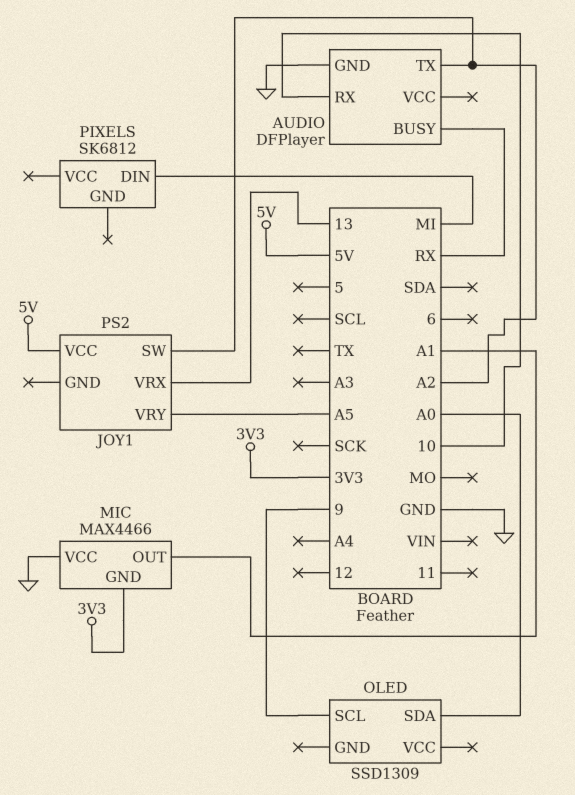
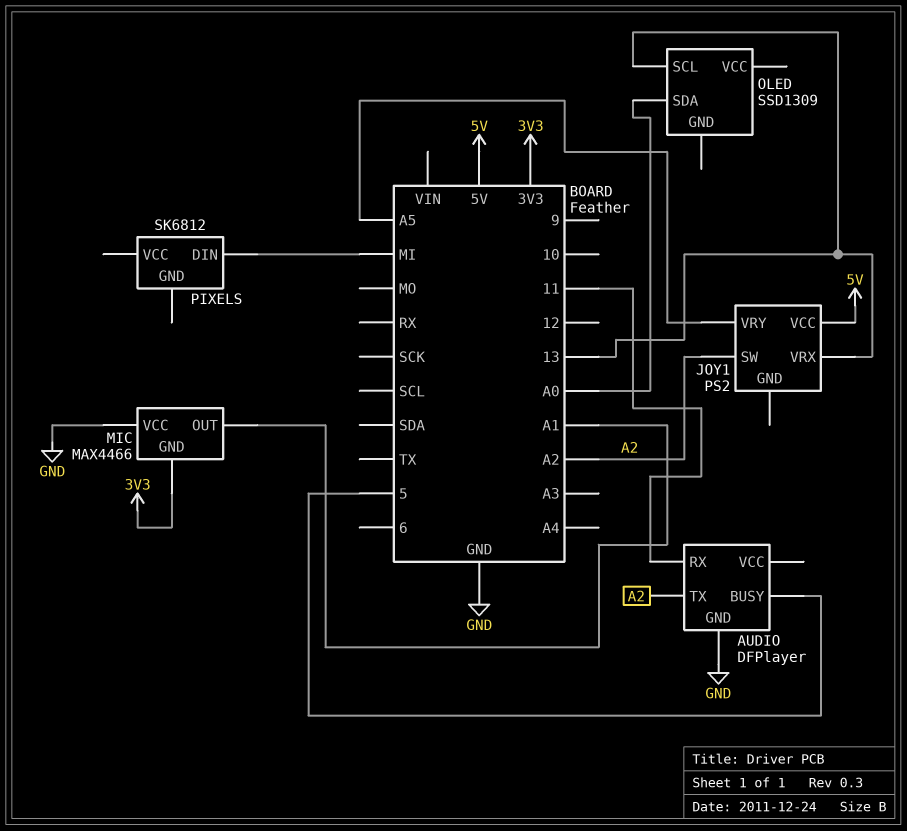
AUDIO pin BUSY: RX -> 5
AUDIO pin RX: 10 -> 11
OLED pin SCL: 9 -> 13

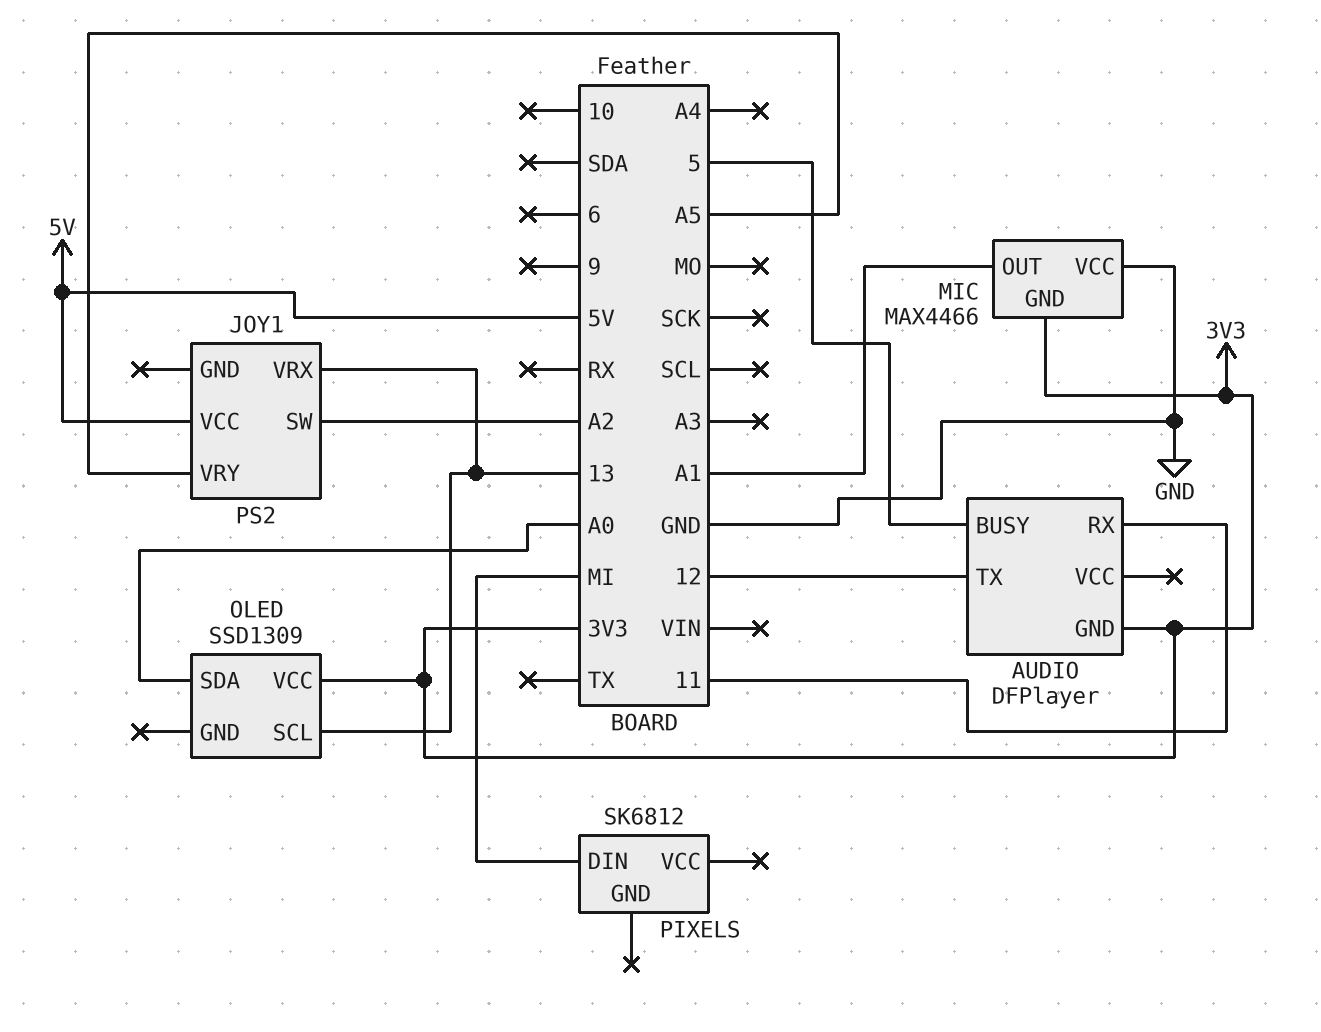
AUDIO pin GND: GND -> 3V3
AUDIO pin TX: A2 -> 12
OLED pin VCC: none -> 3V3

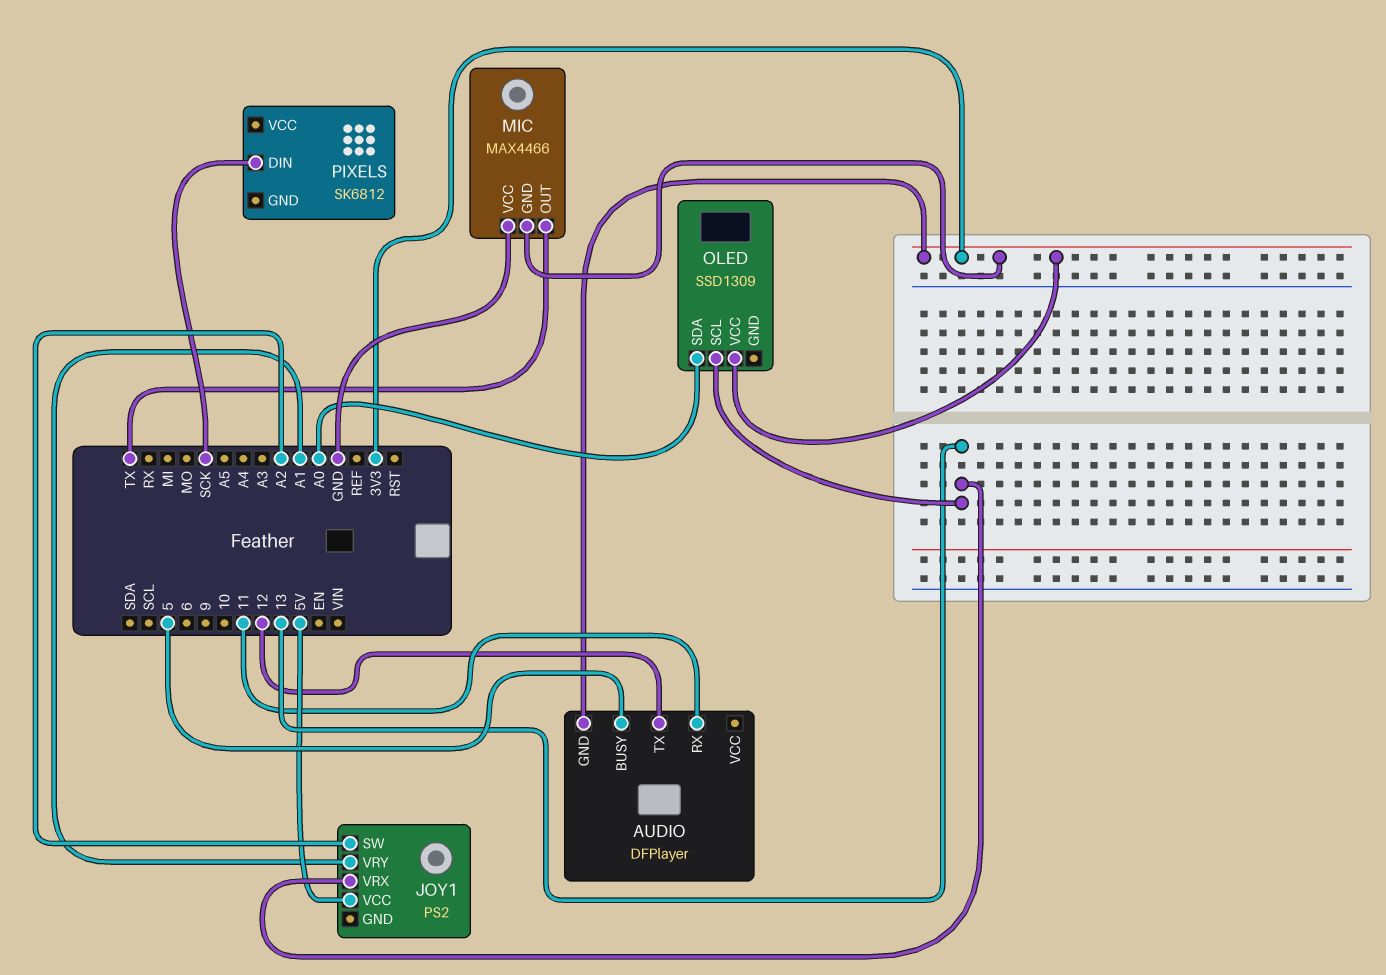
JOY1 pin VRY: A5 -> A1
MIC pin OUT: A1 -> TX
PIXELS pin DIN: MI -> SCK

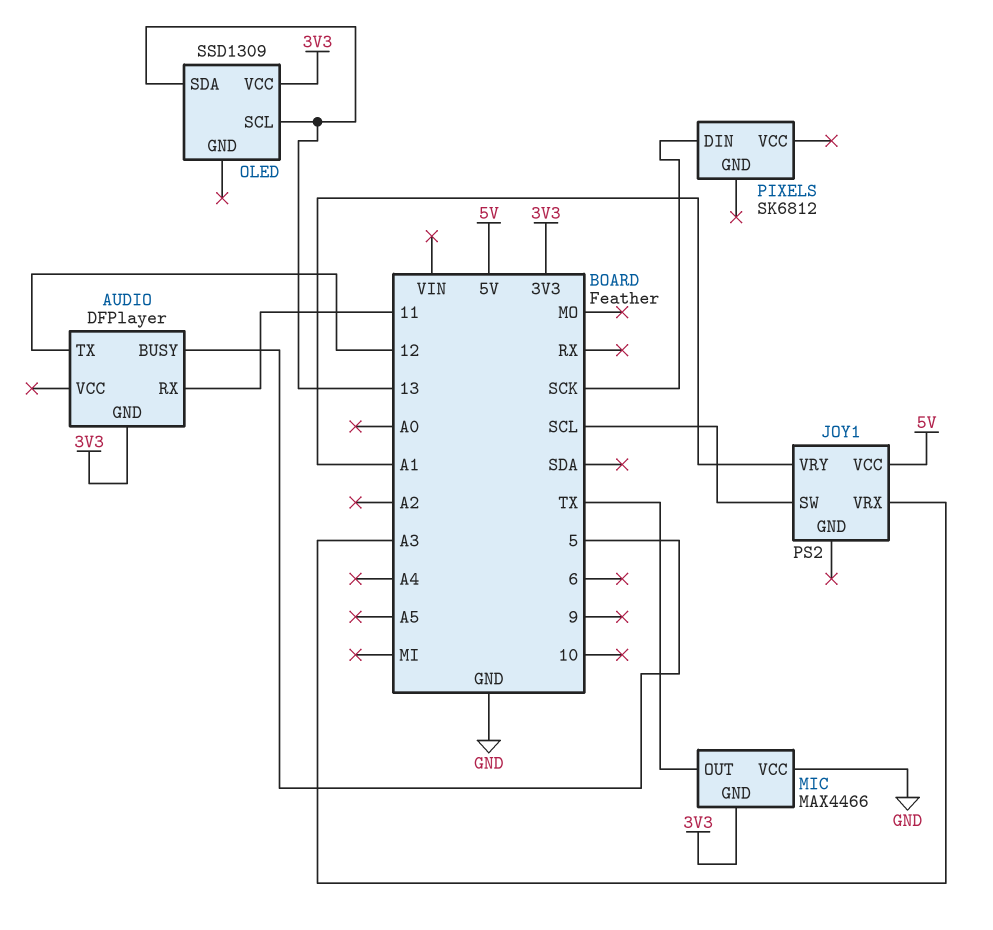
JOY1 pin SW: A2 -> SCL
JOY1 pin VRX: 13 -> A3
OLED pin SDA: A0 -> 13

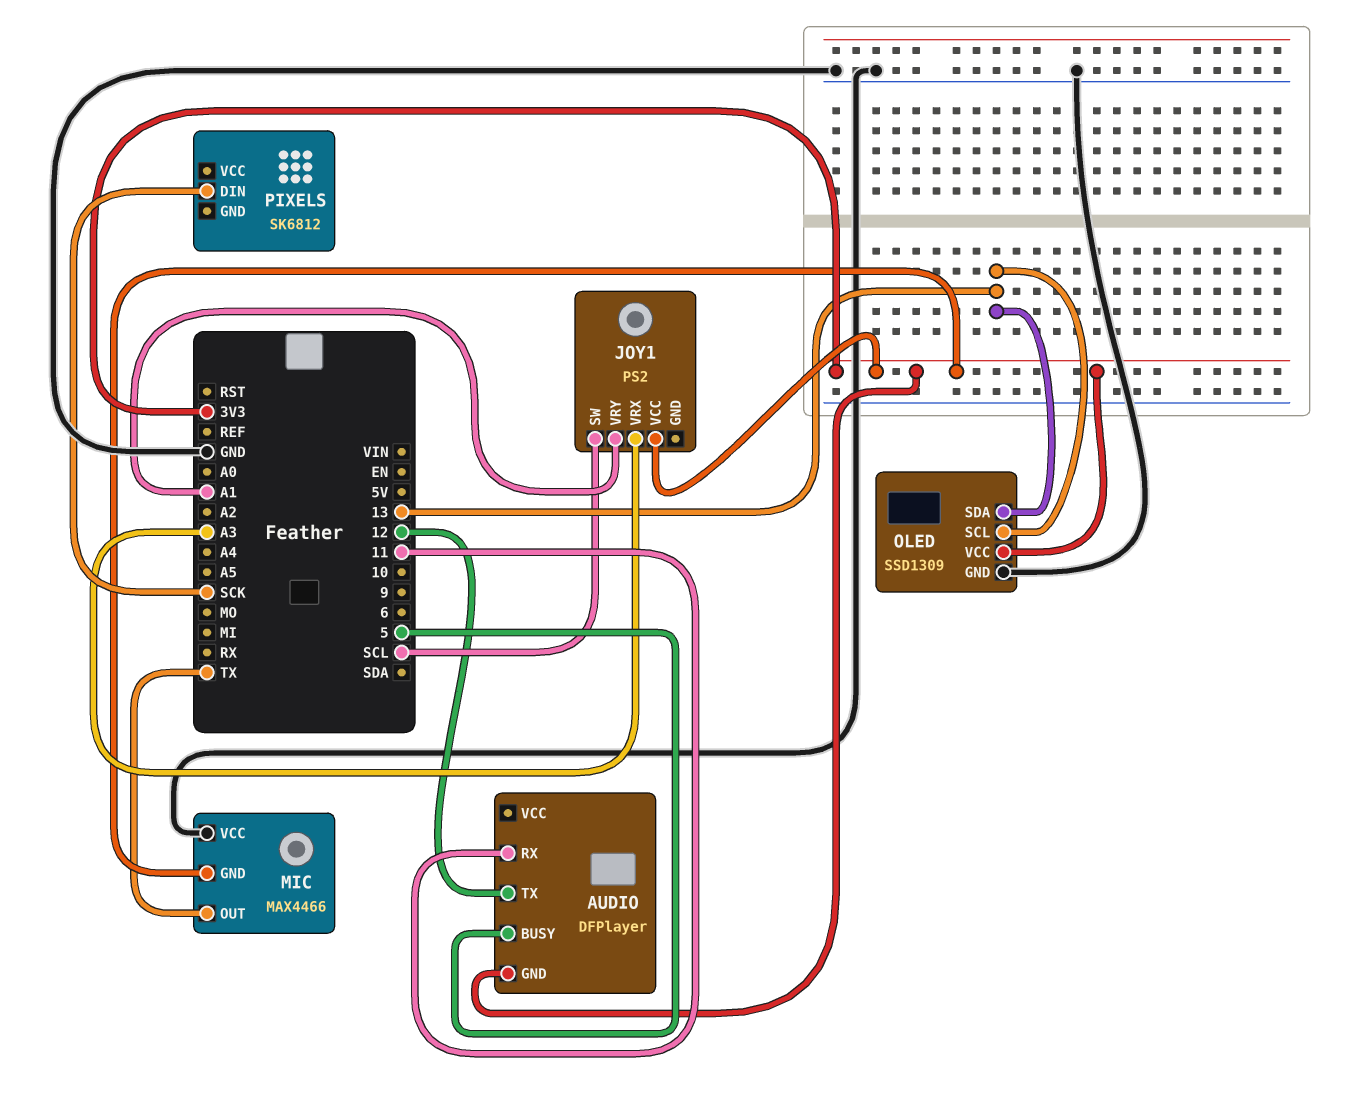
JOY1 pin VCC: 5V -> 3V3
OLED pin GND: none -> GND

